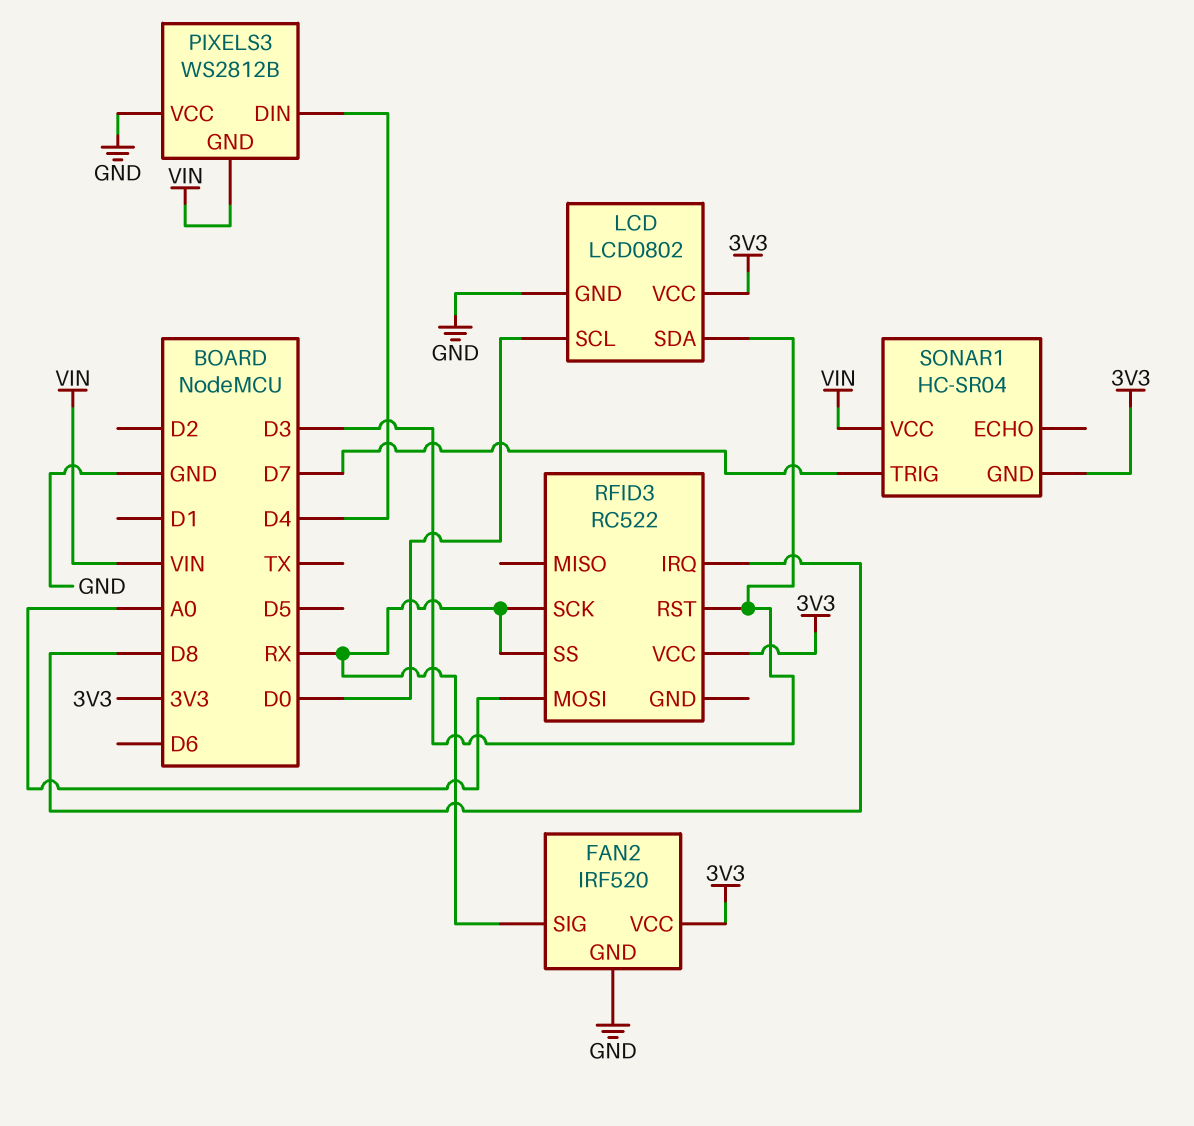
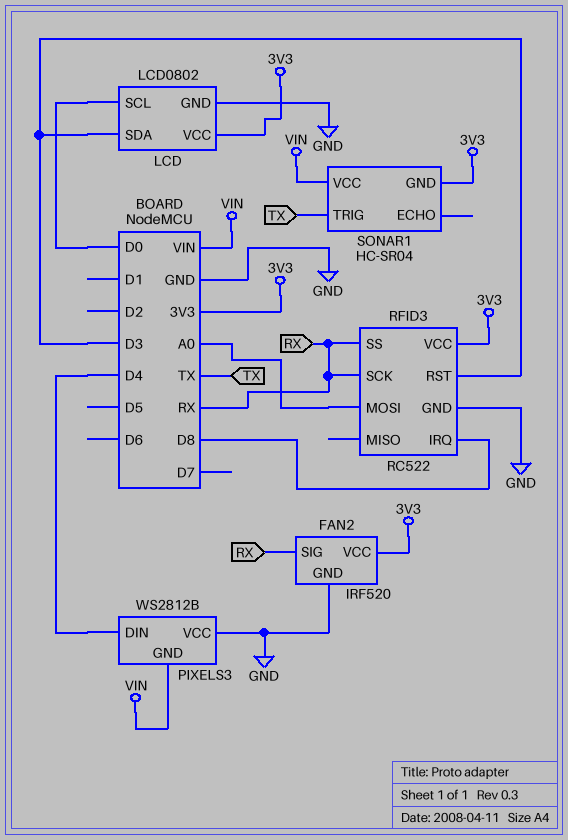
RFID3 pin GND: none -> GND
SONAR1 pin TRIG: D7 -> TX

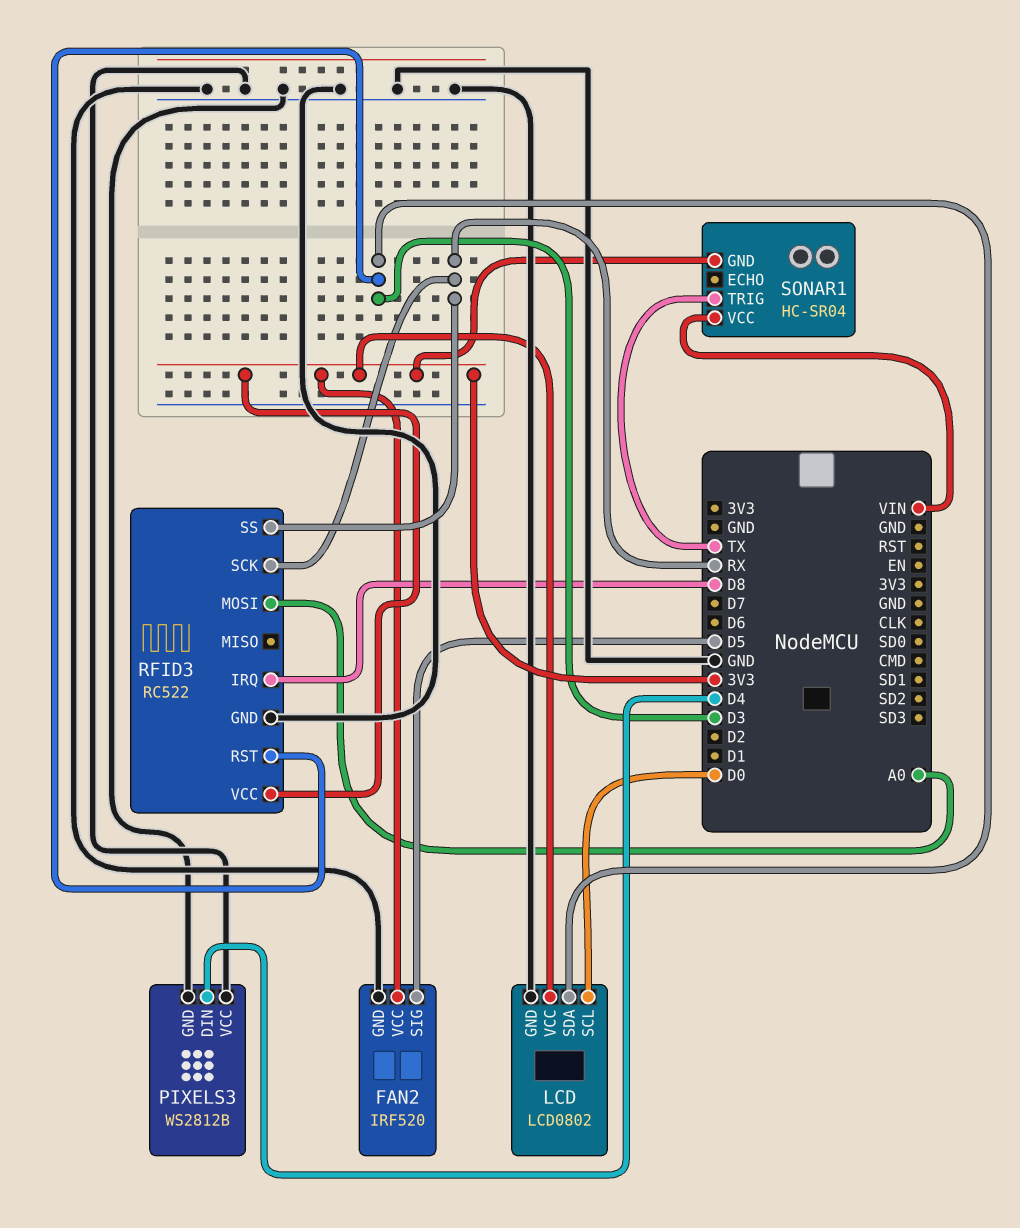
FAN2 pin SIG: RX -> D5
PIXELS3 pin GND: VIN -> GND

